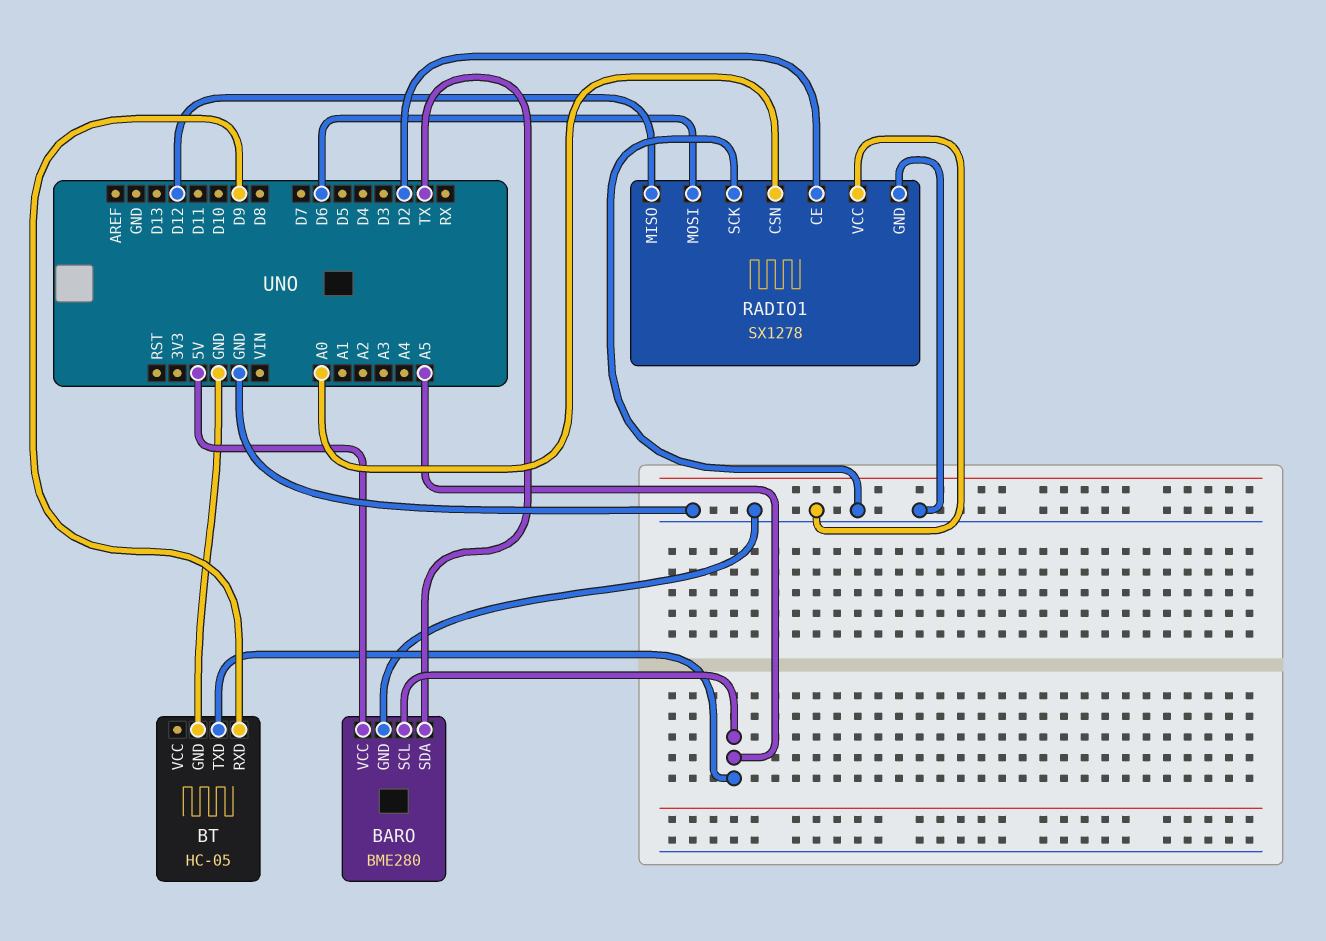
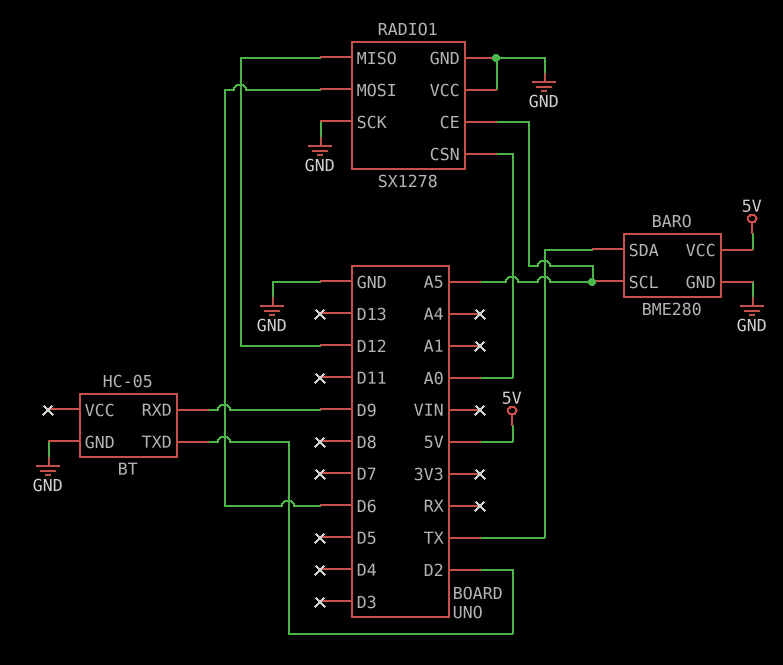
BT pin TXD: A5 -> D2
RADIO1 pin CE: D2 -> A5

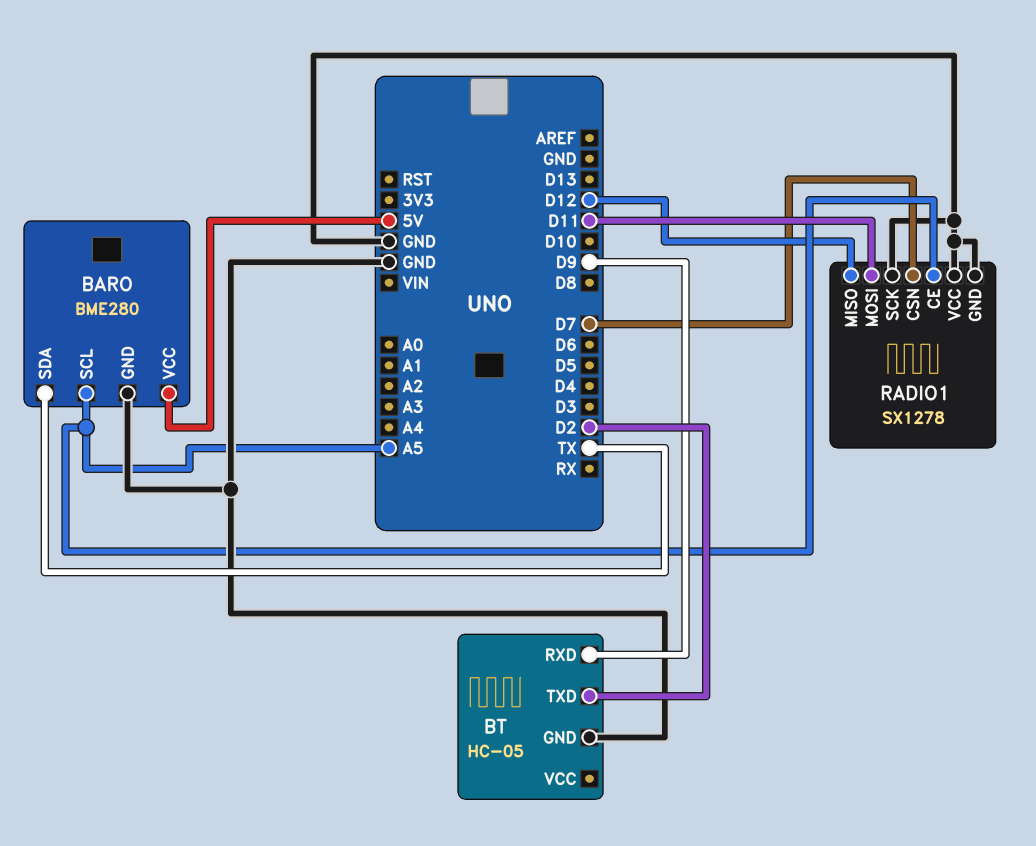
RADIO1 pin CSN: A0 -> D7
RADIO1 pin MOSI: D6 -> D11

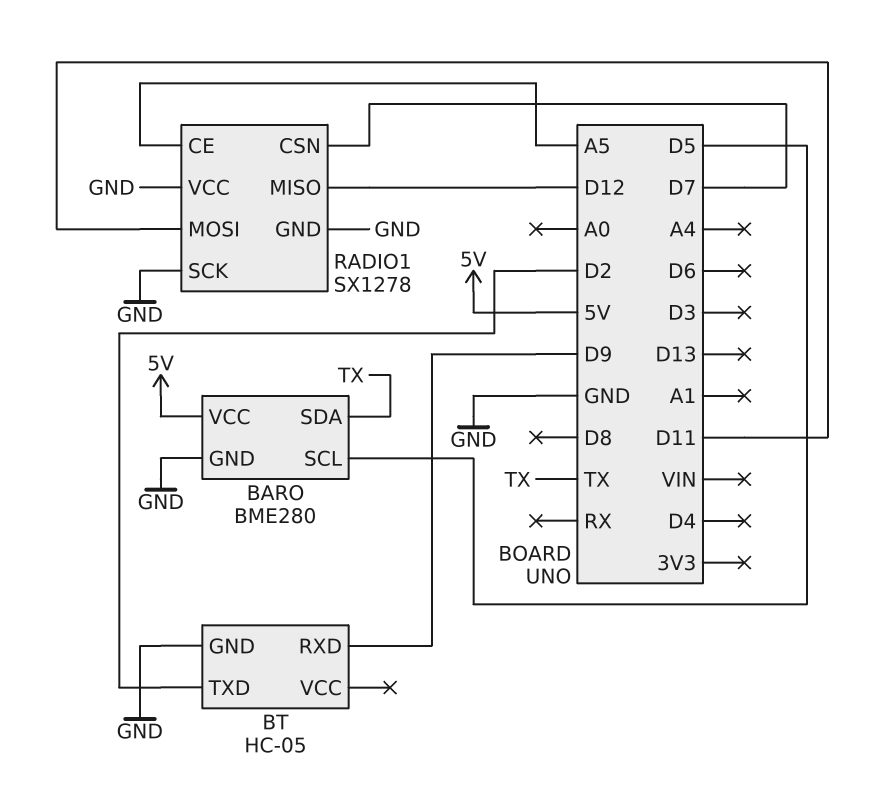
BARO pin SCL: A5 -> D5

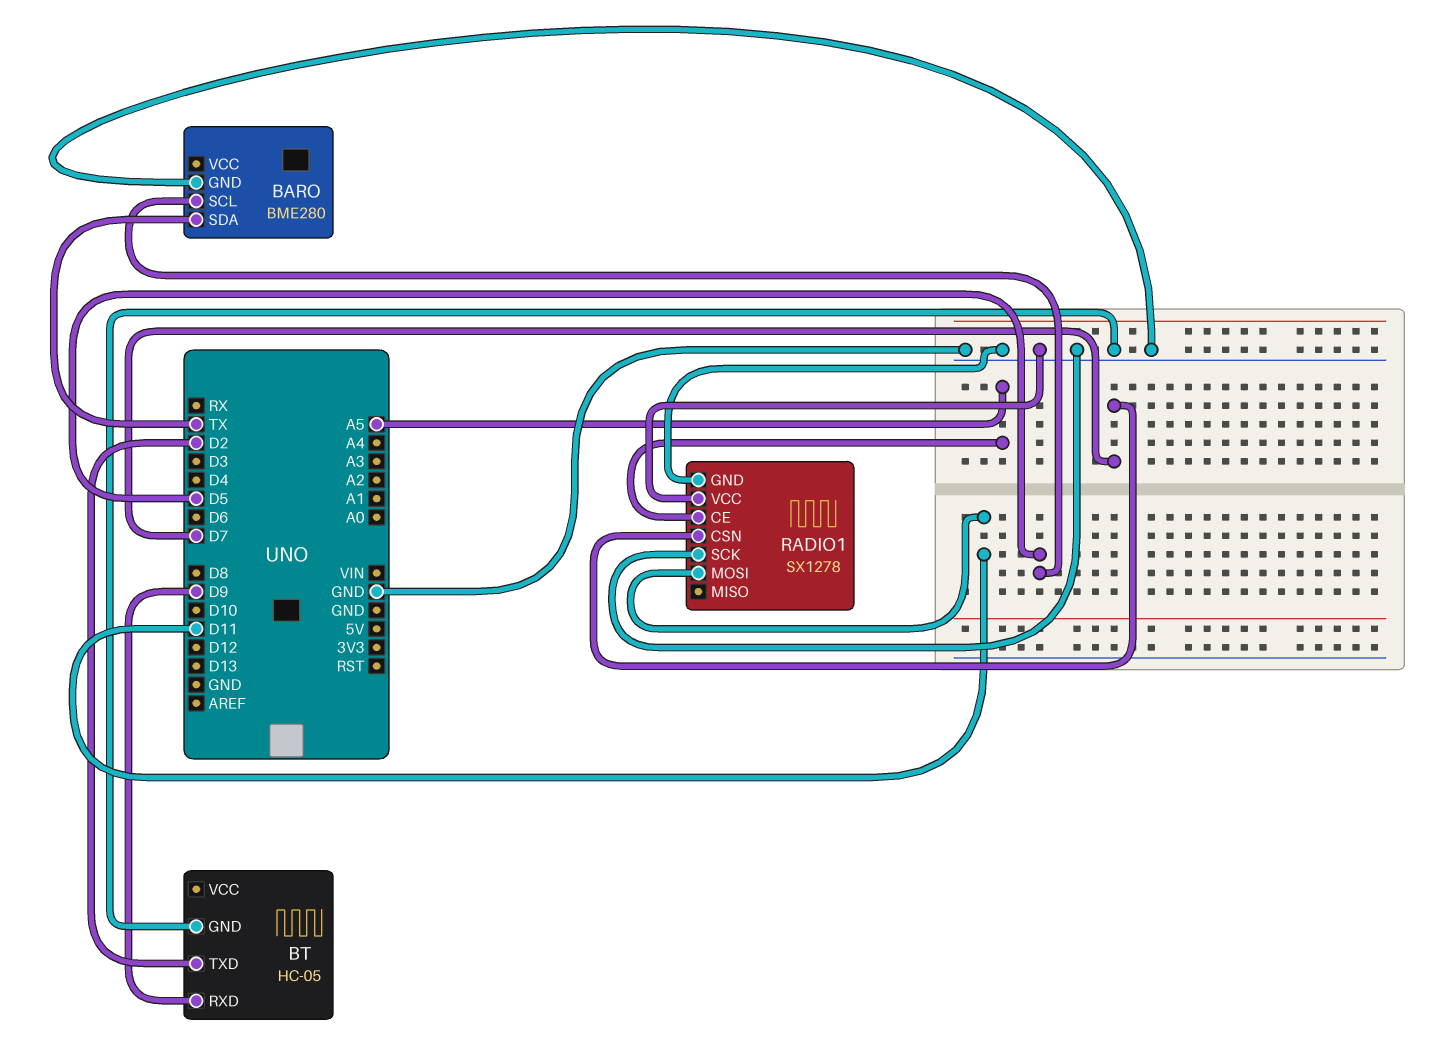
BARO pin VCC: 5V -> none
RADIO1 pin MISO: D12 -> none

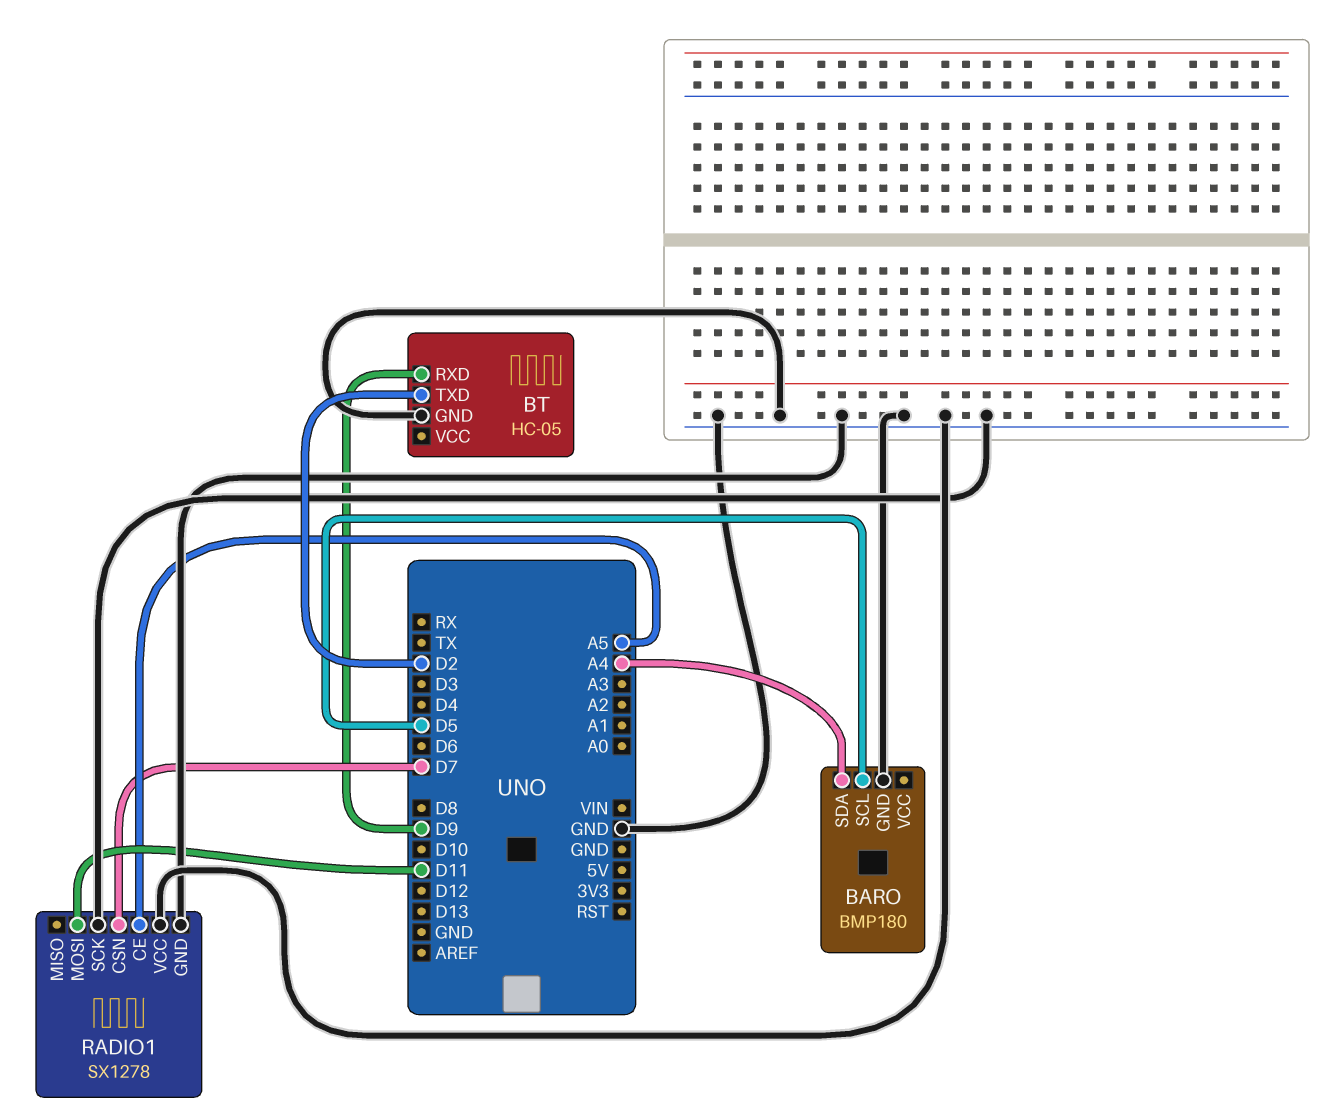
BARO: BME280 -> BMP180
BARO pin SDA: TX -> A4

